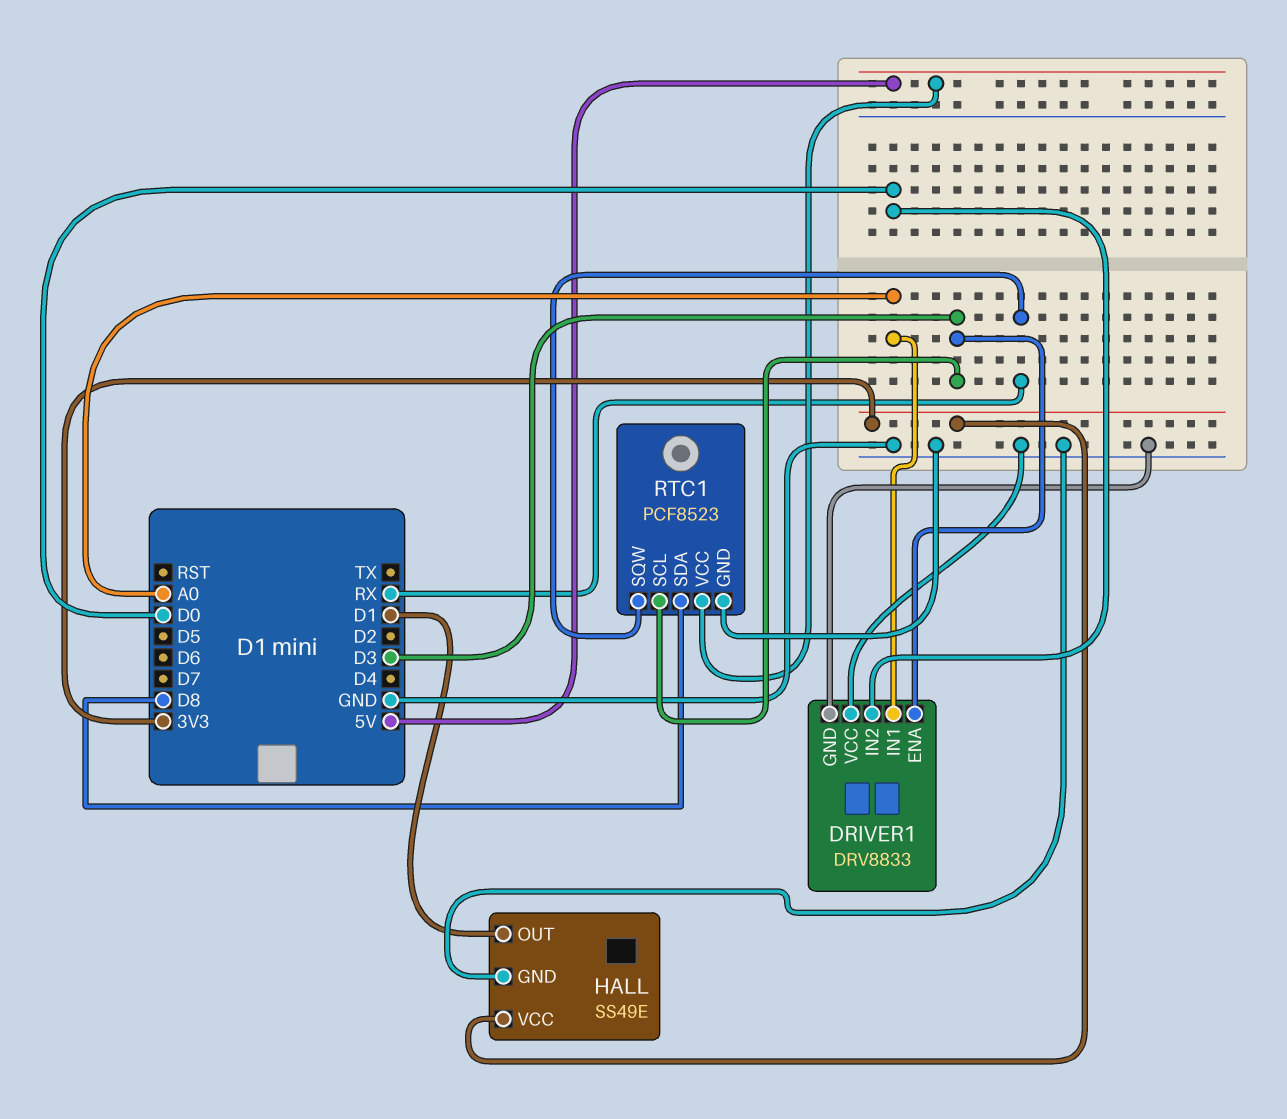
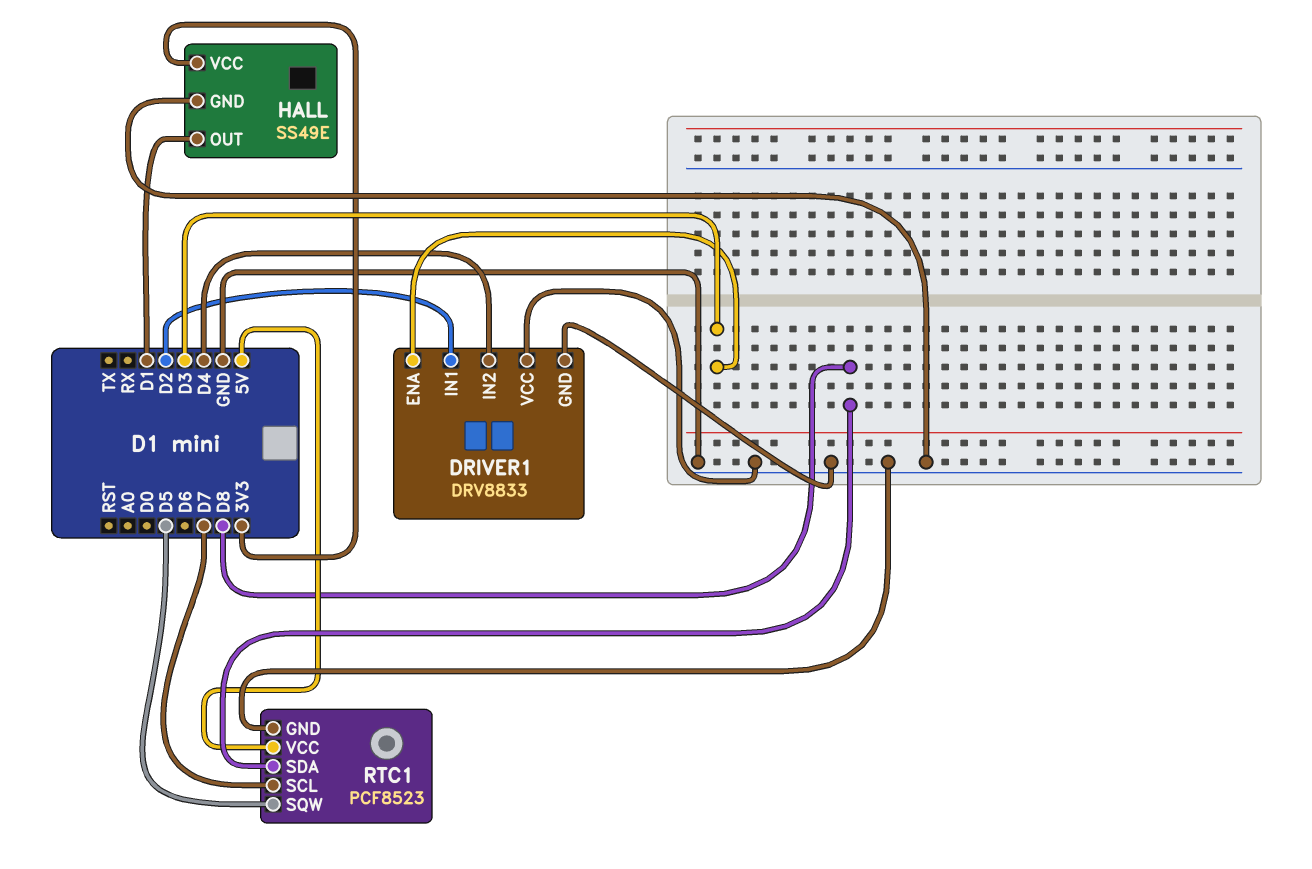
DRIVER1 pin IN1: A0 -> D2
DRIVER1 pin IN2: D0 -> D4
RTC1 pin SCL: D3 -> D7
RTC1 pin SQW: RX -> D5

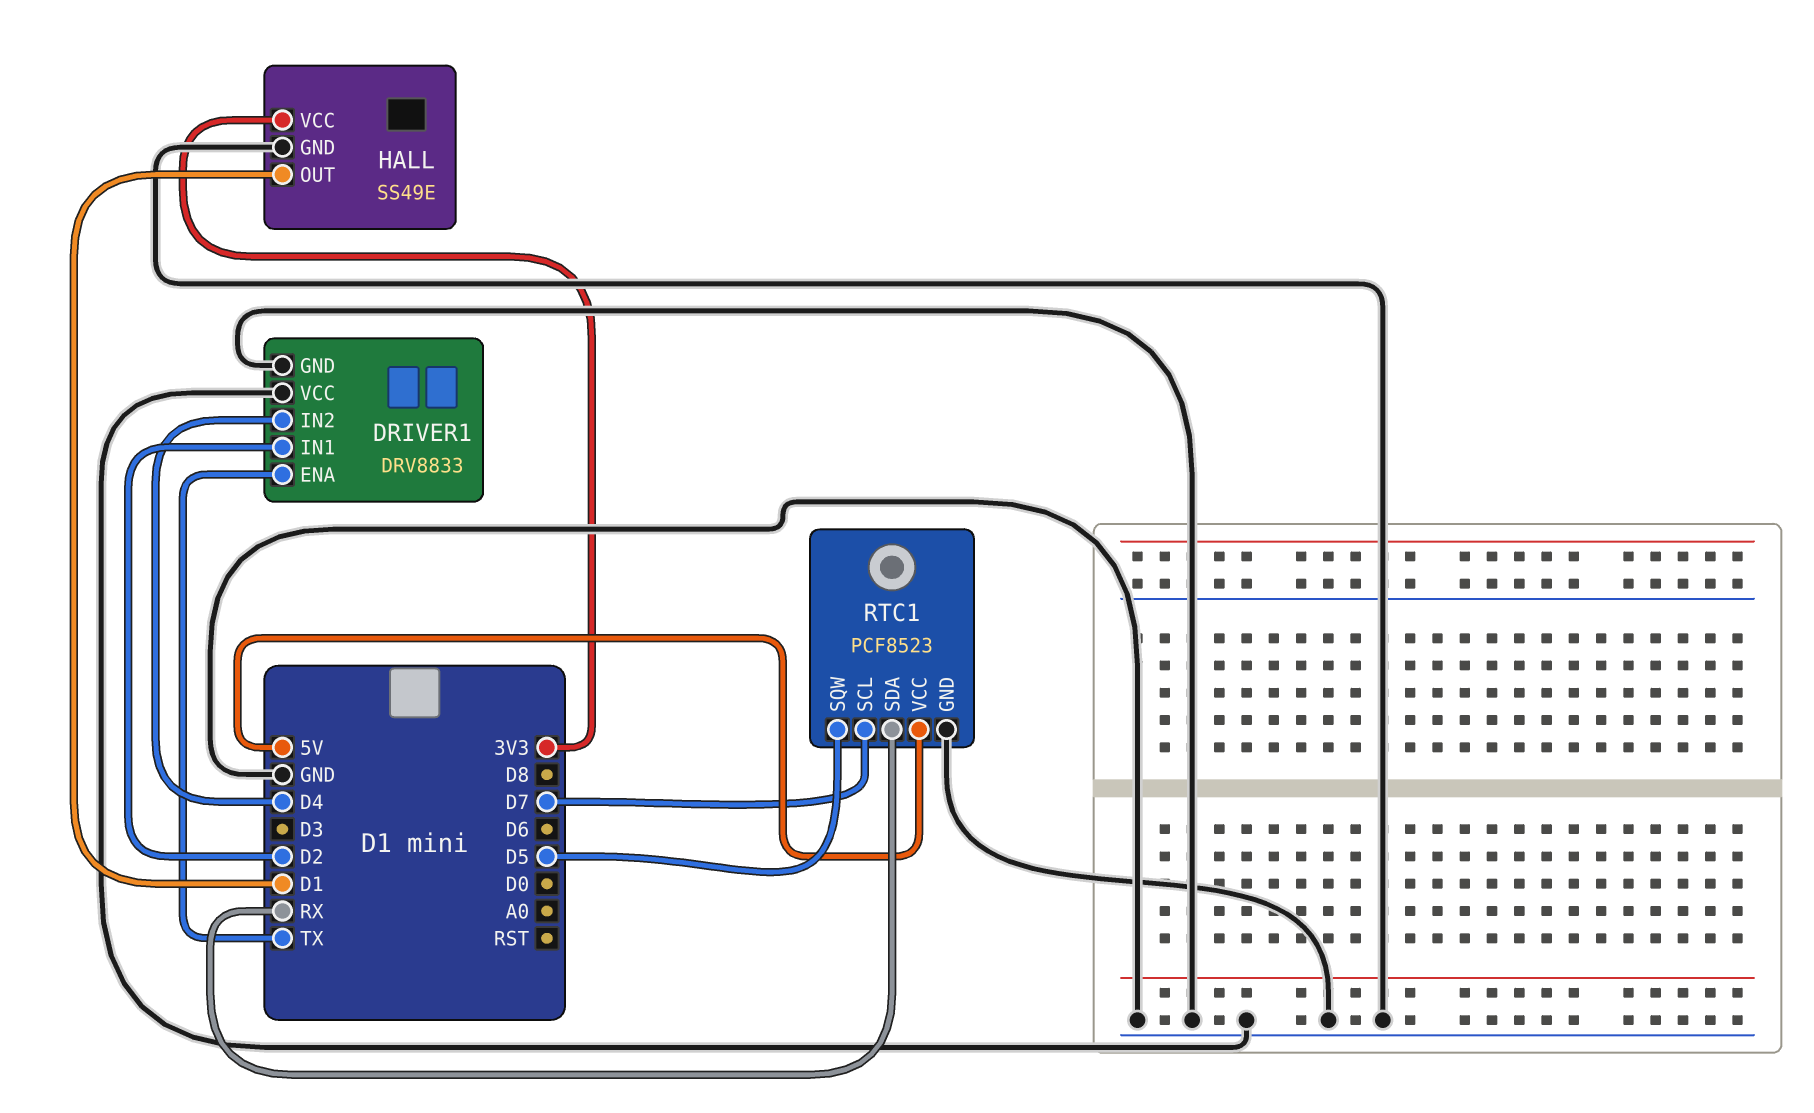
DRIVER1 pin ENA: D3 -> TX
RTC1 pin SDA: D8 -> RX

